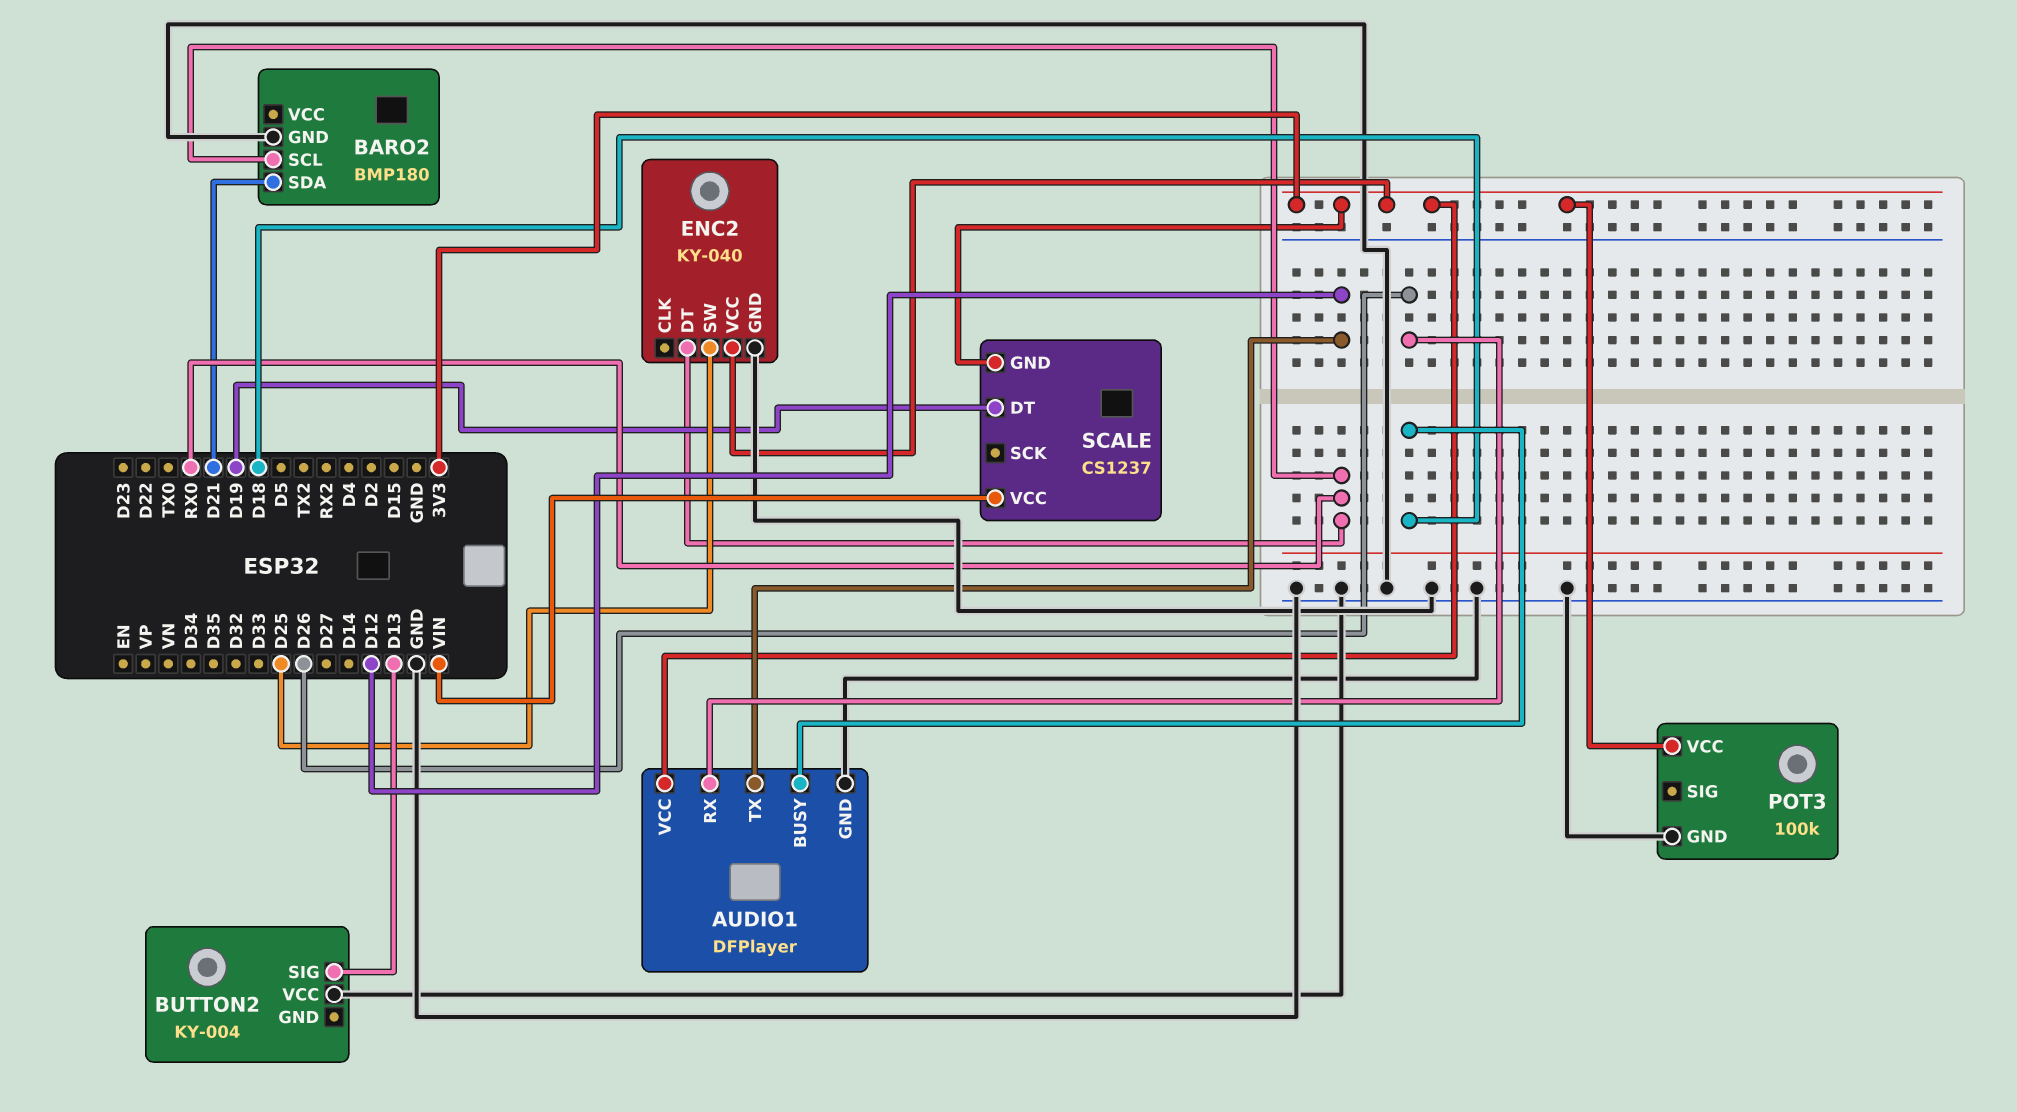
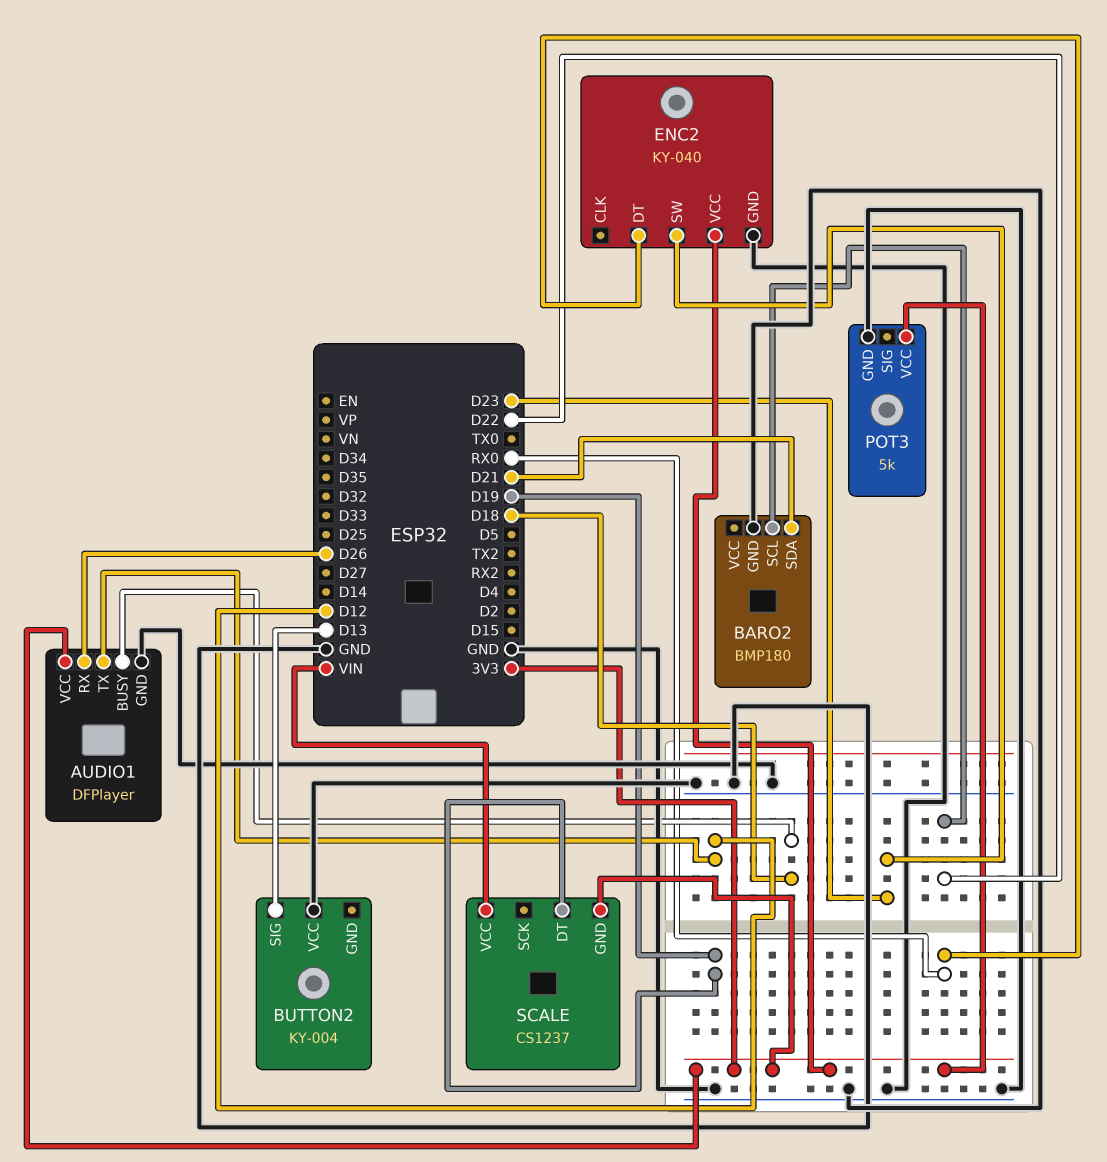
BARO2 pin SCL: RX0 -> D22
ENC2 pin SW: D25 -> D23
POT3: 100k -> 5k

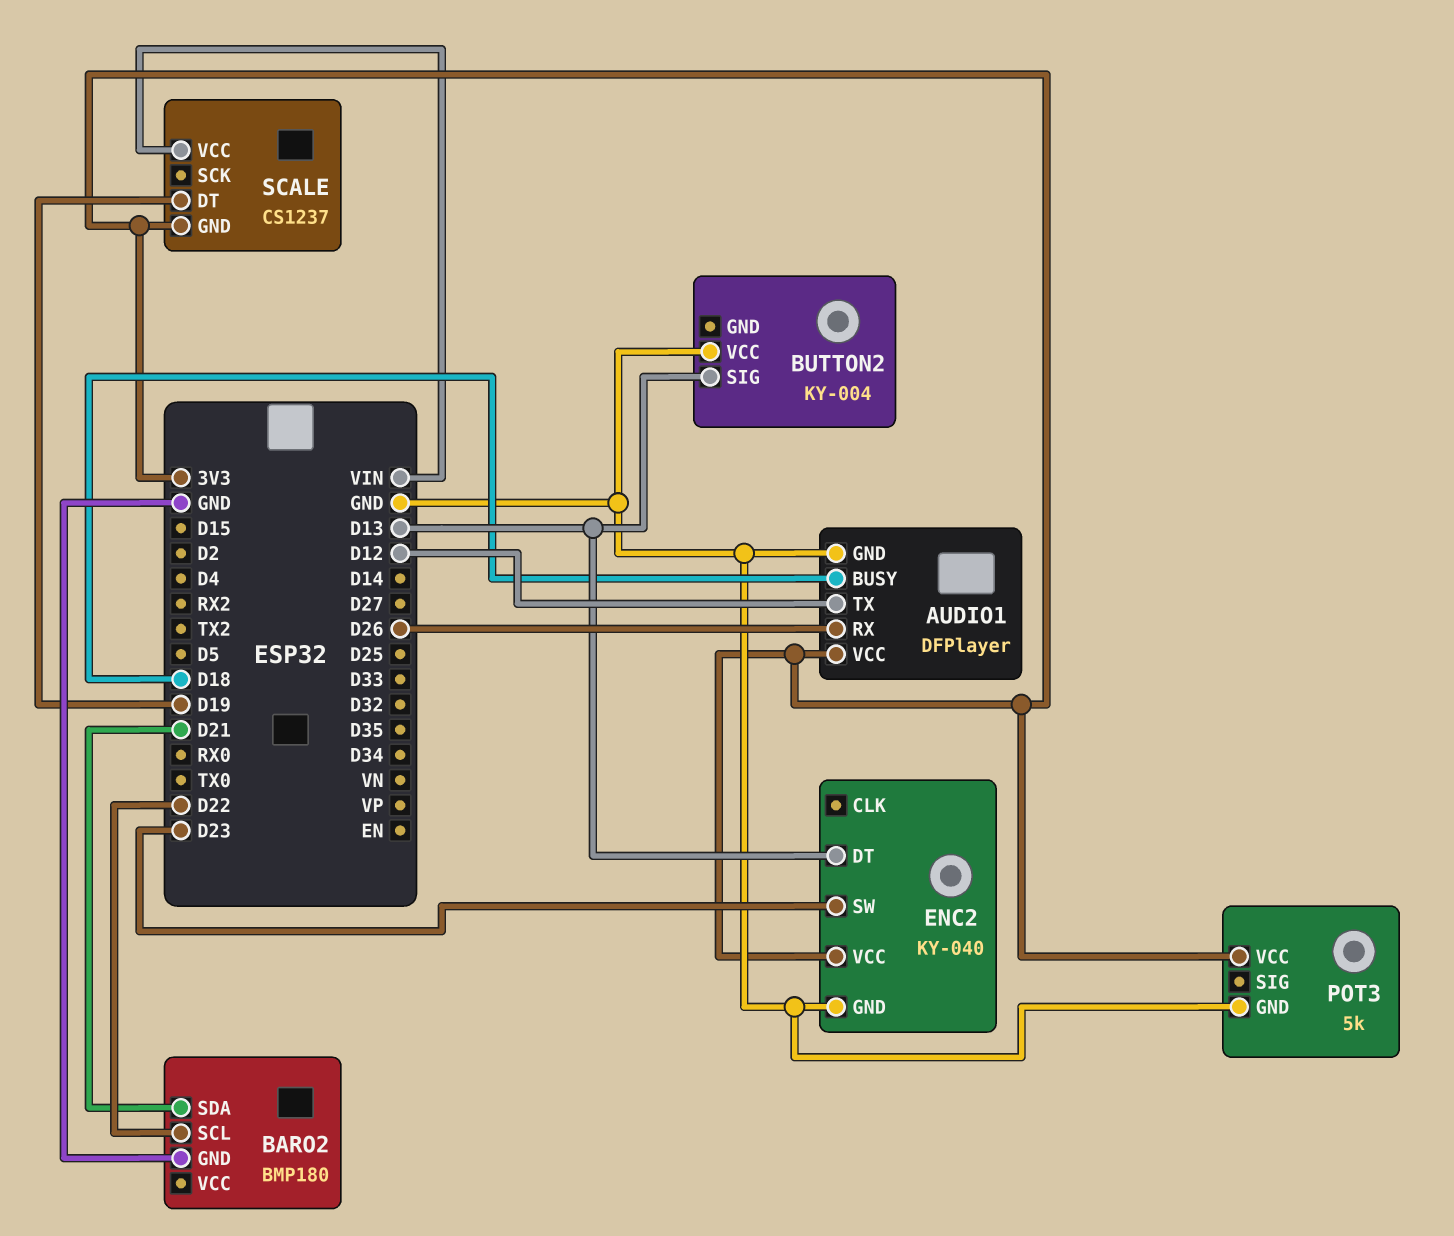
ENC2 pin DT: RX0 -> D13

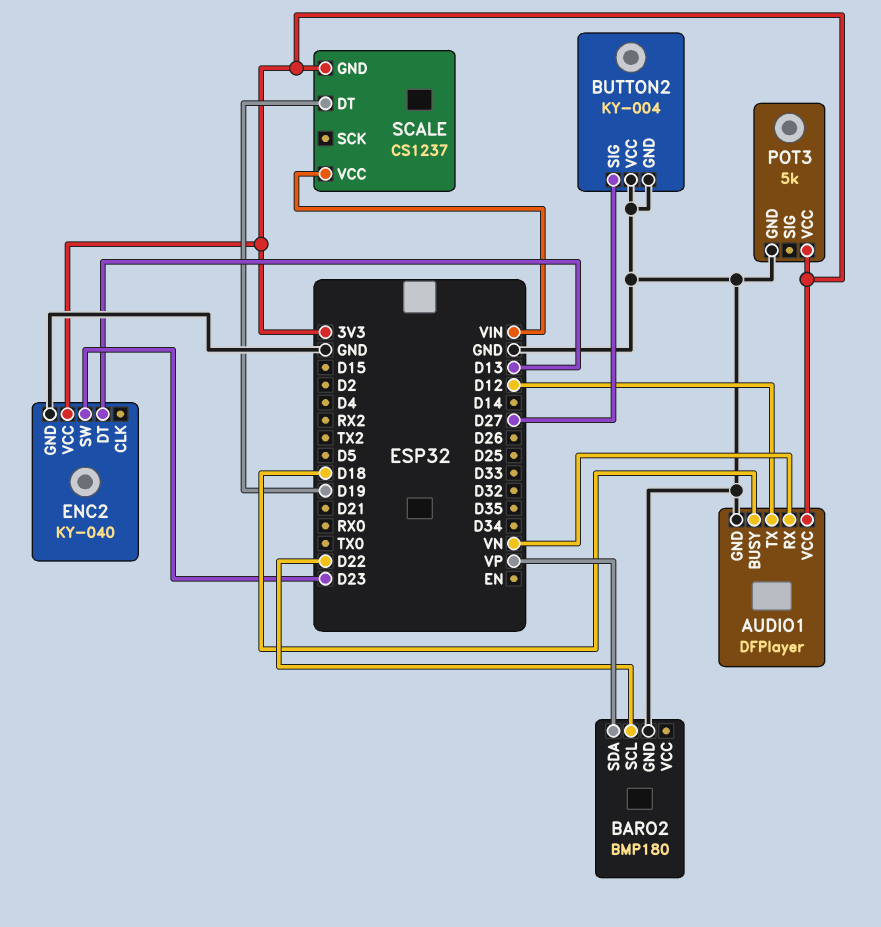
AUDIO1 pin RX: D26 -> VN
BARO2 pin SDA: D21 -> VP
BUTTON2 pin GND: none -> GND
BUTTON2 pin SIG: D13 -> D27

